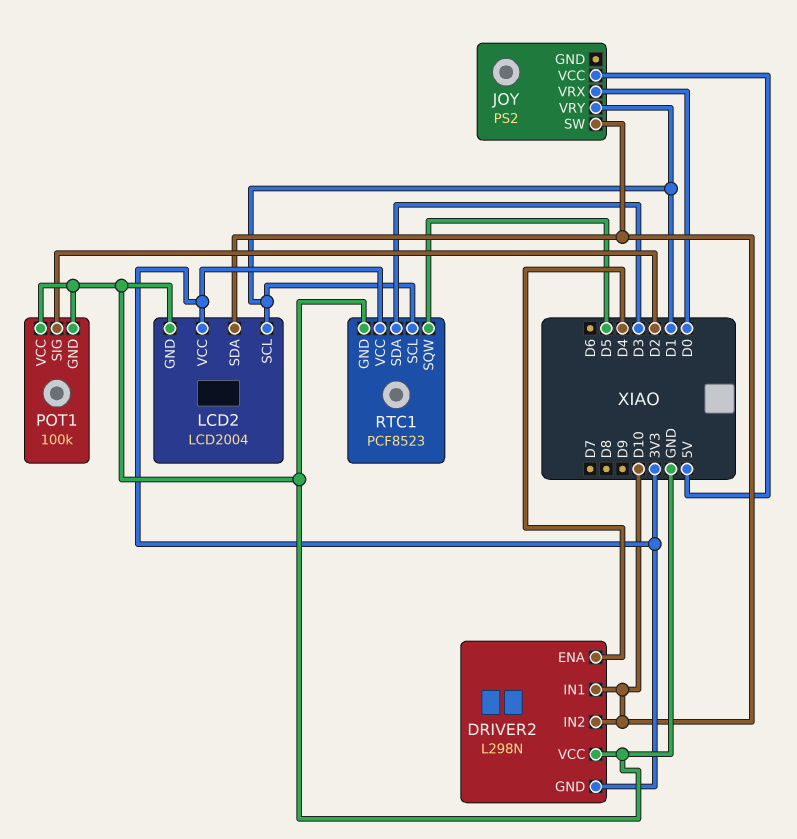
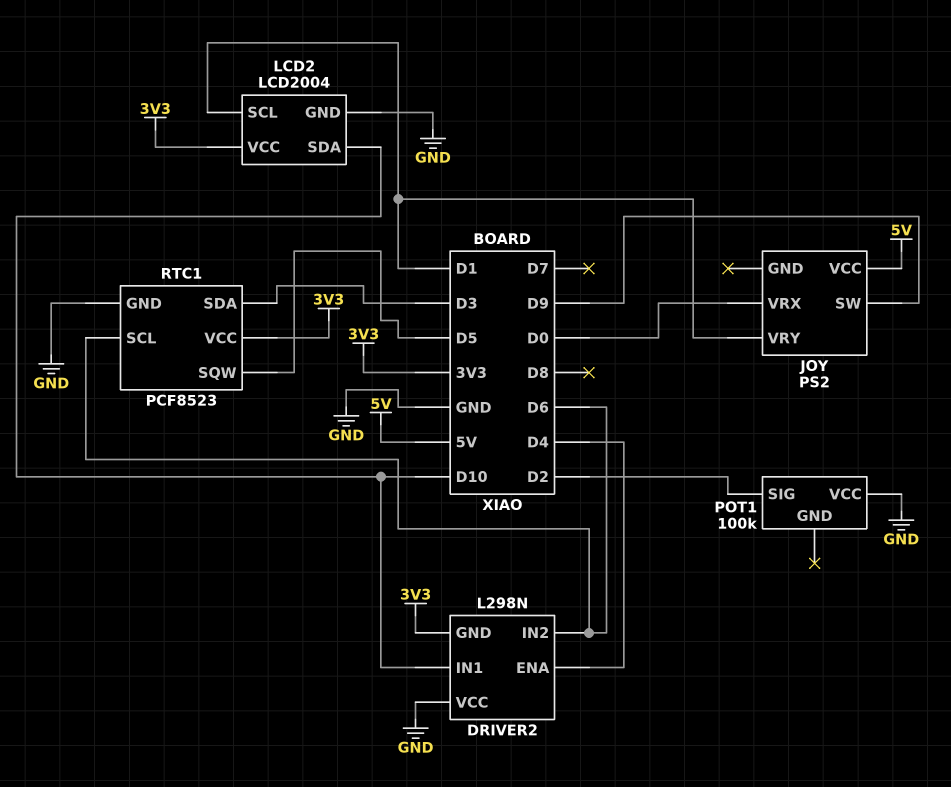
DRIVER2 pin IN2: D10 -> D6
JOY pin SW: D10 -> D9
POT1 pin GND: GND -> none
RTC1 pin SCL: D1 -> D6

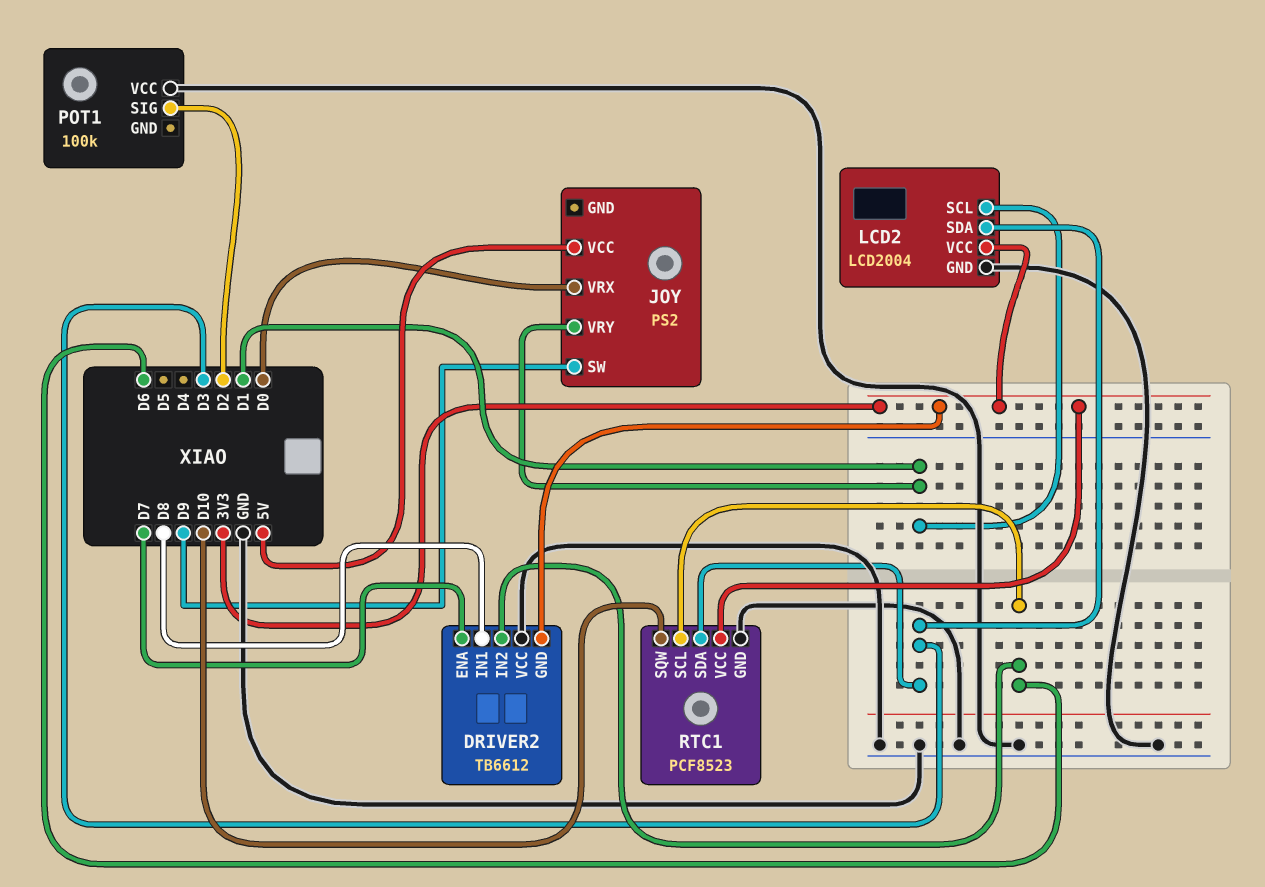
DRIVER2: L298N -> TB6612
DRIVER2 pin ENA: D4 -> D7
DRIVER2 pin IN1: D10 -> D8
LCD2 pin SDA: D10 -> D3
RTC1 pin SQW: D5 -> D10

